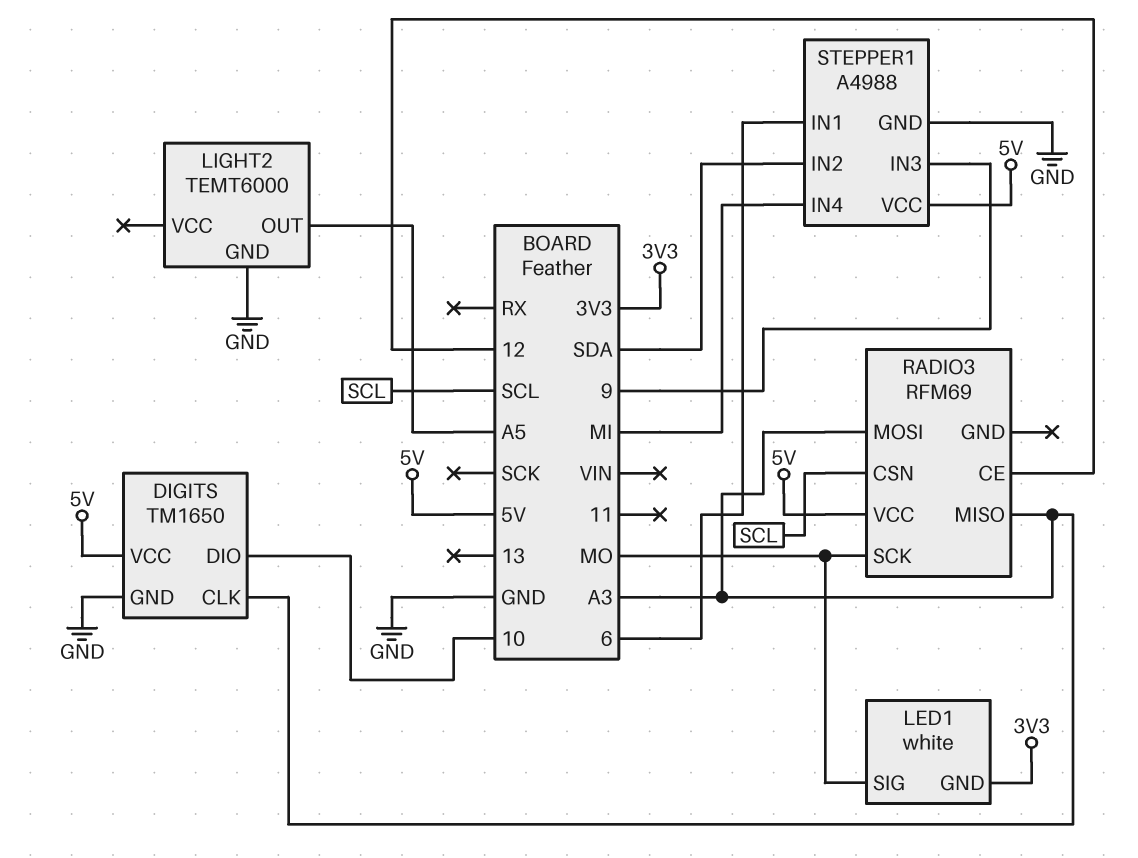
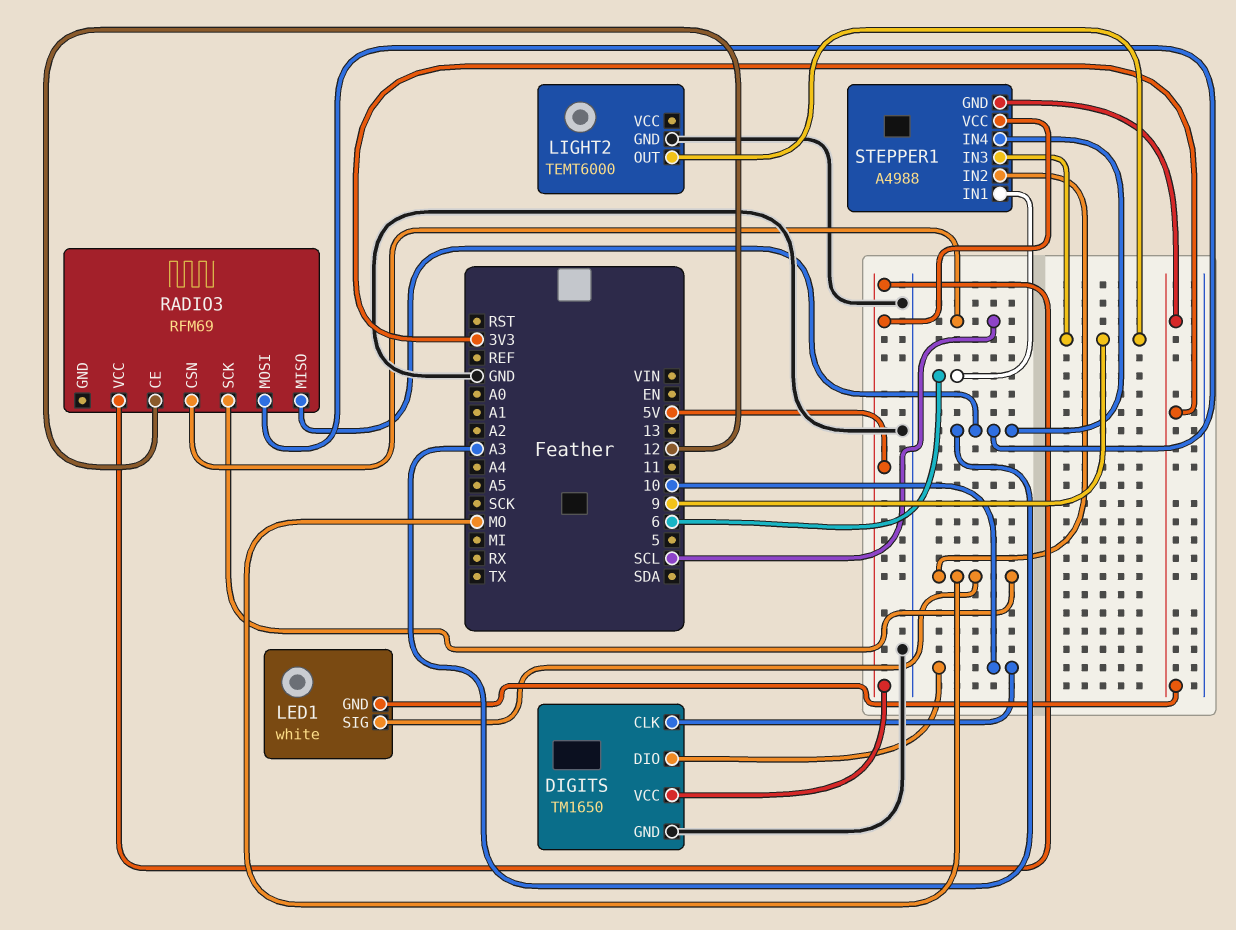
DIGITS pin CLK: A3 -> 10
LIGHT2 pin OUT: A5 -> 9
STEPPER1 pin GND: GND -> 3V3
STEPPER1 pin IN2: SDA -> MO
STEPPER1 pin IN4: MI -> A3

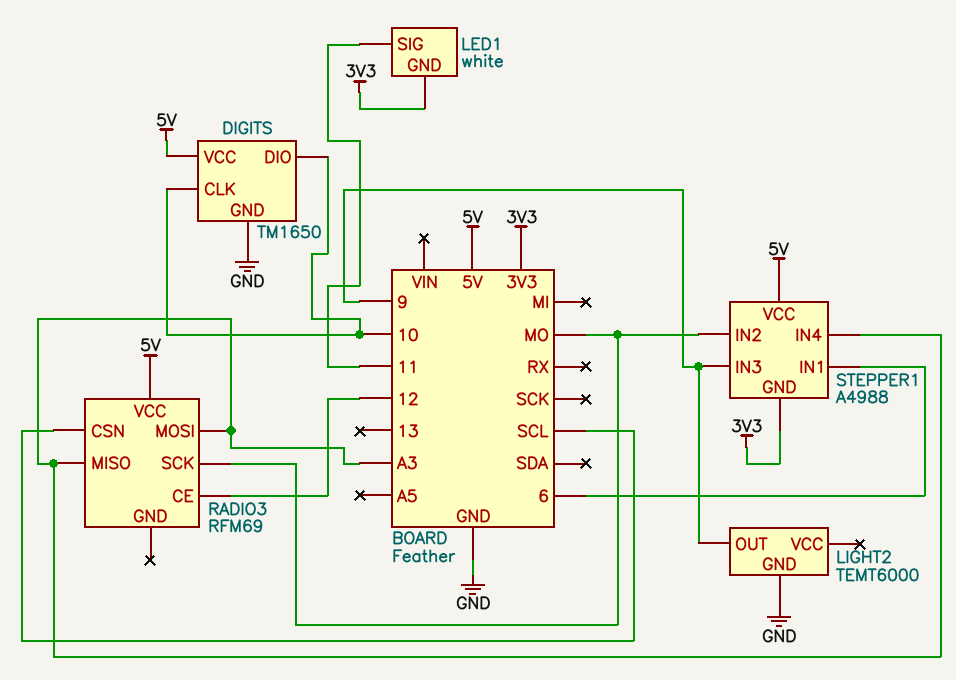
LED1 pin SIG: MO -> 11

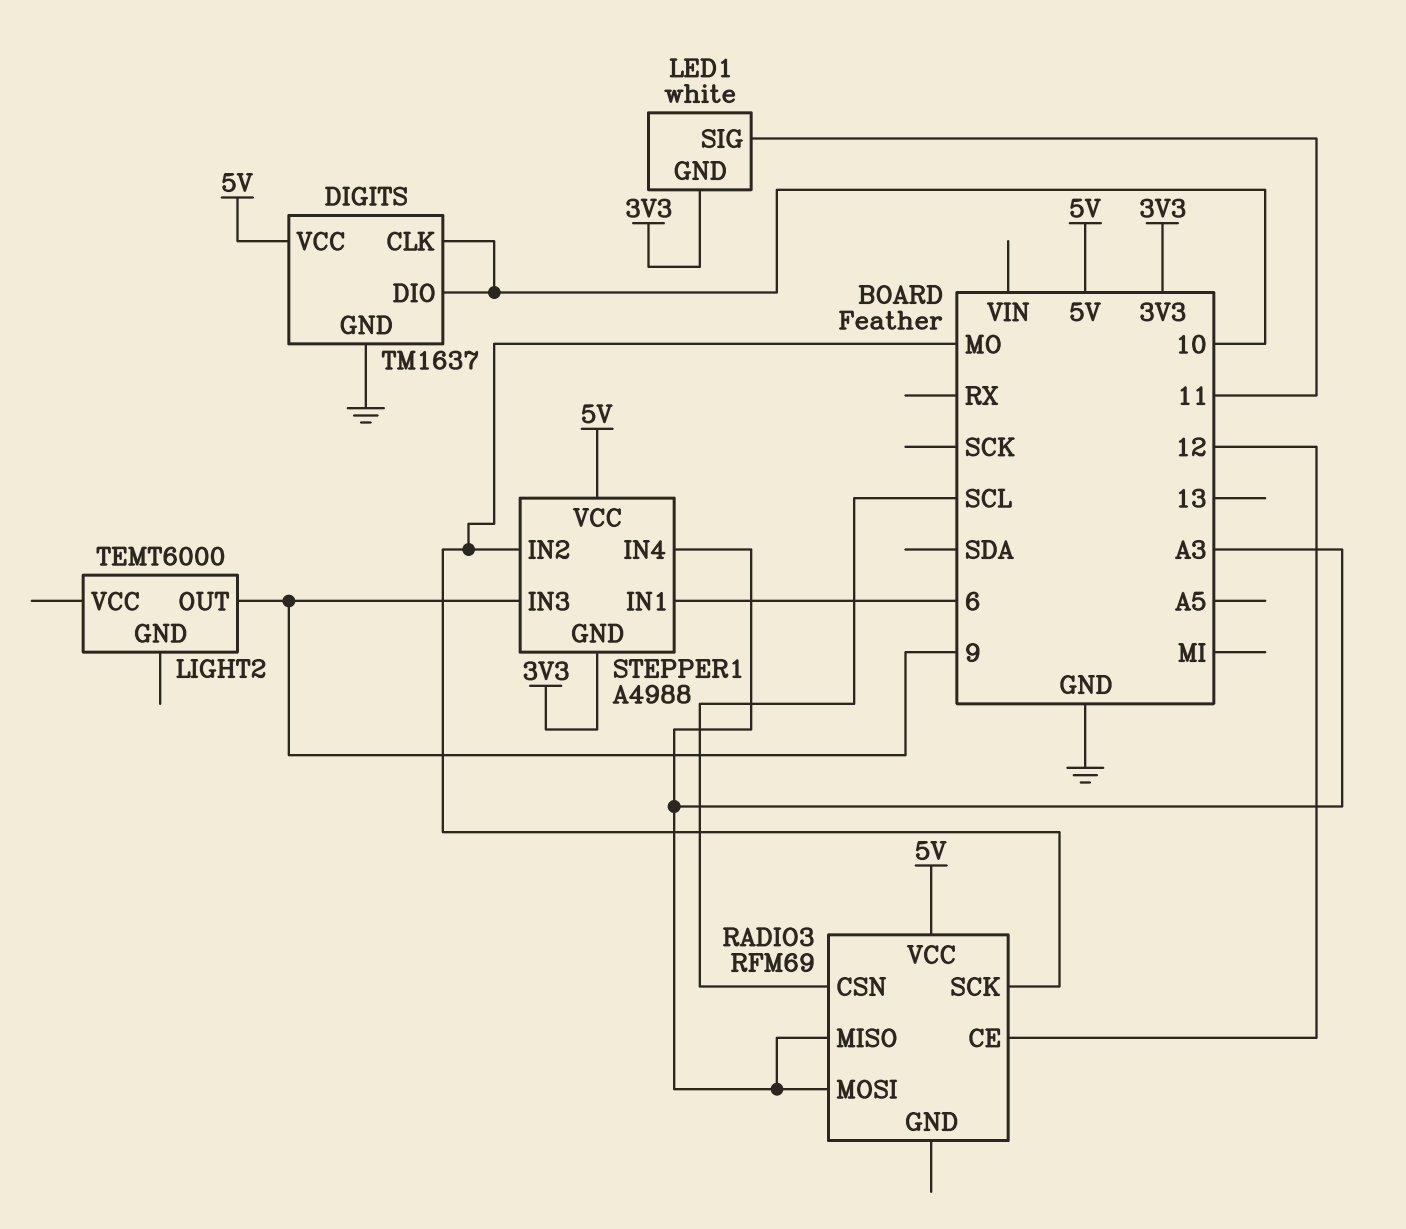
DIGITS: TM1650 -> TM1637
LIGHT2 pin GND: GND -> none

